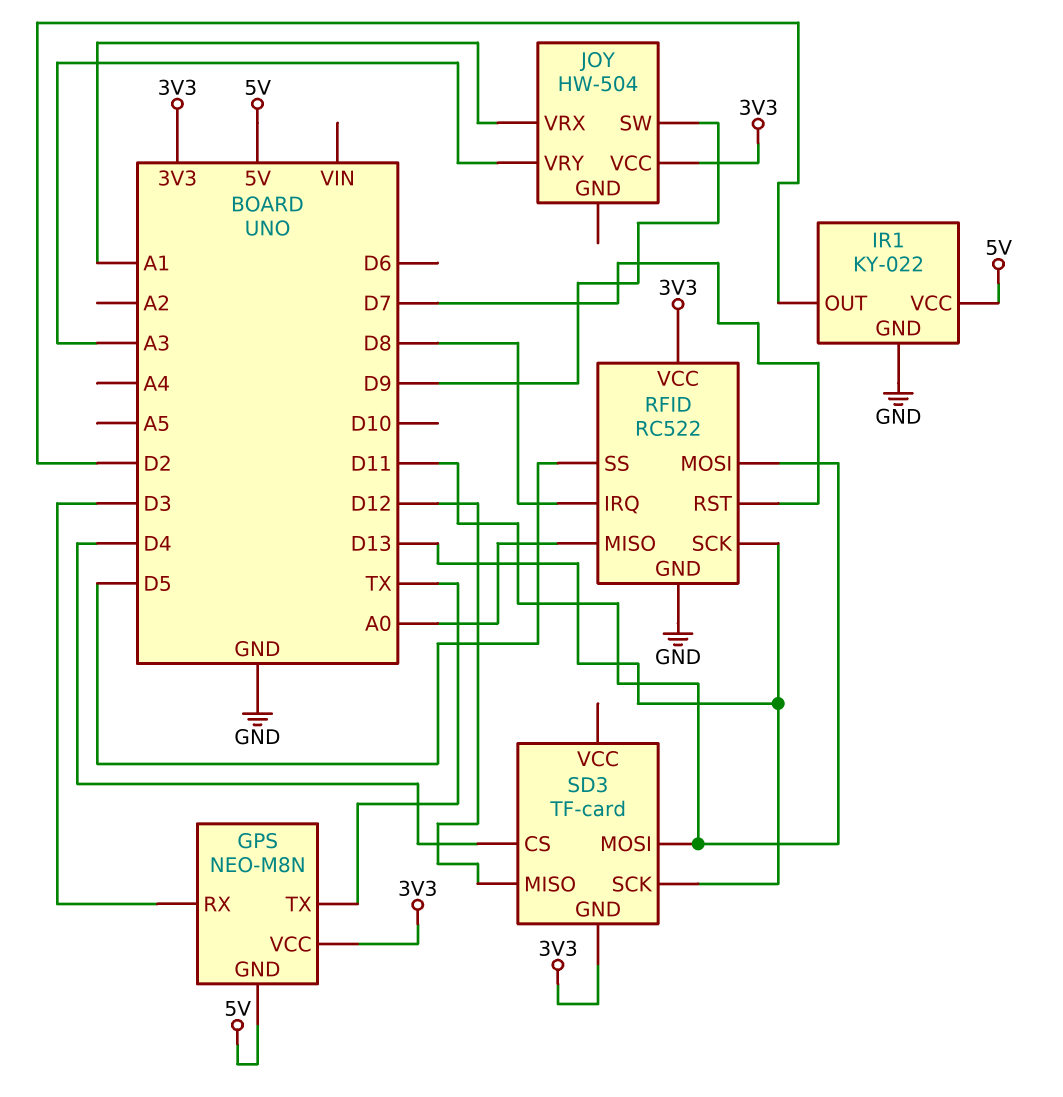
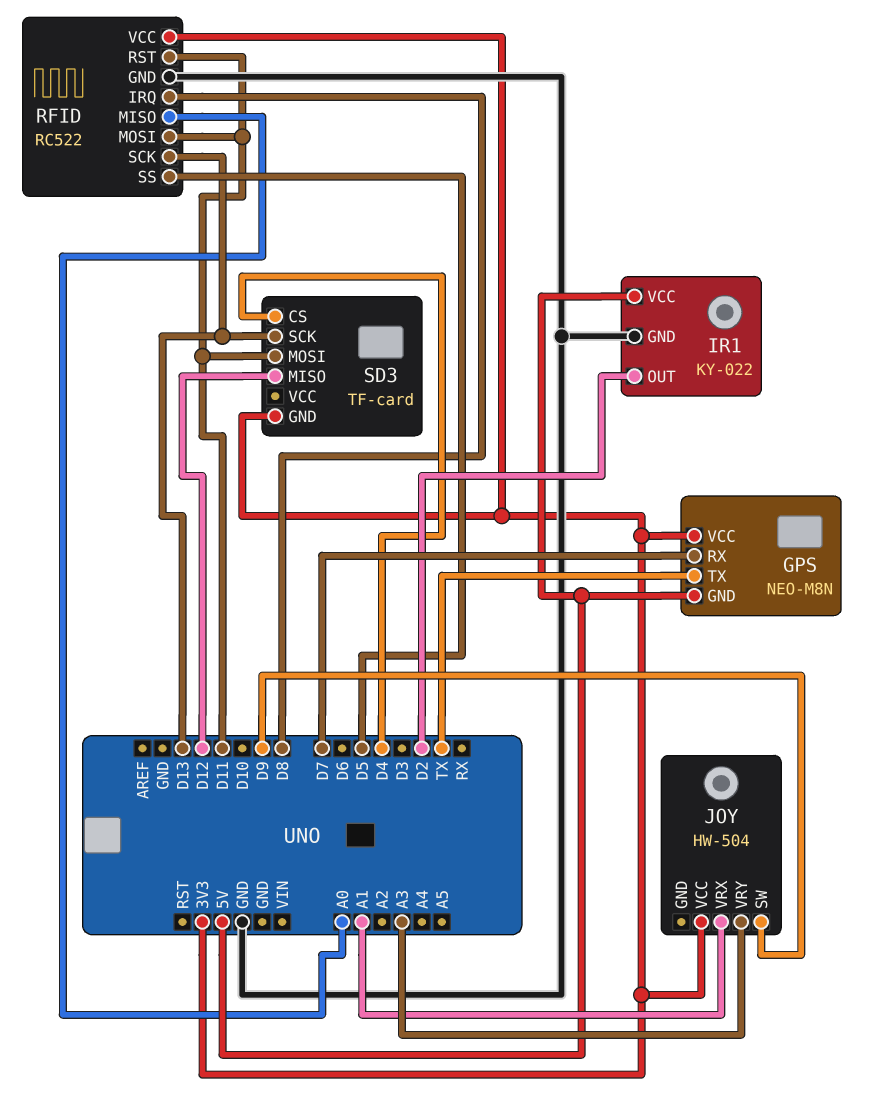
GPS pin RX: D3 -> D7
RFID pin RST: D7 -> D11

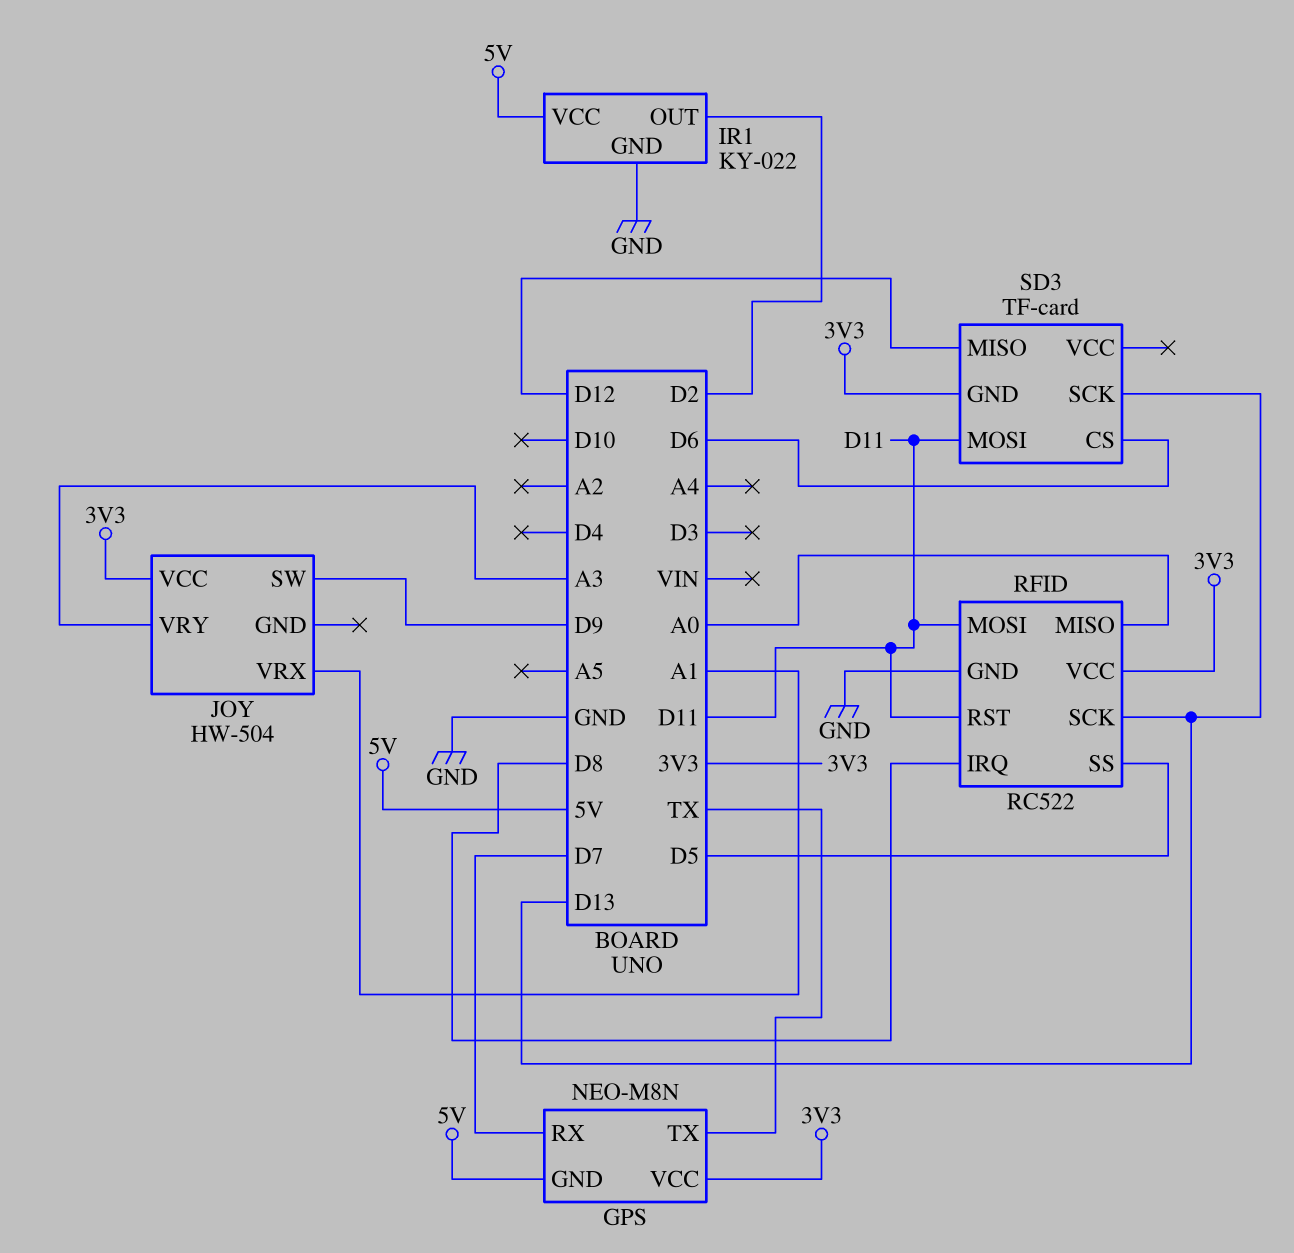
SD3 pin CS: D4 -> D6

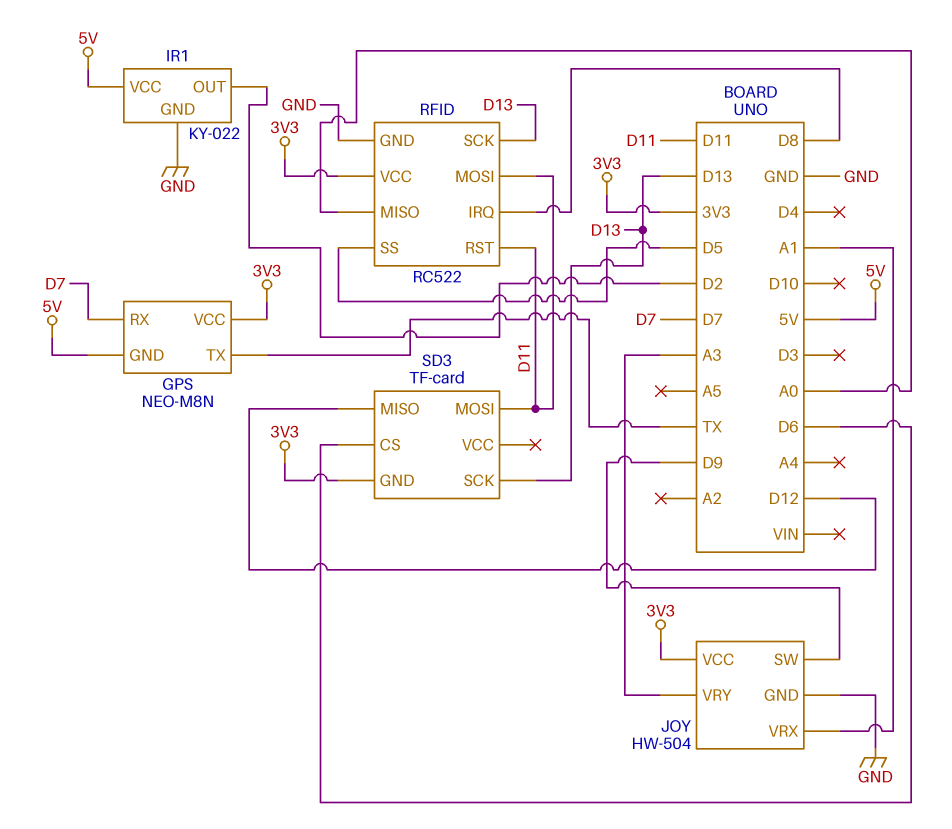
JOY pin GND: none -> GND

